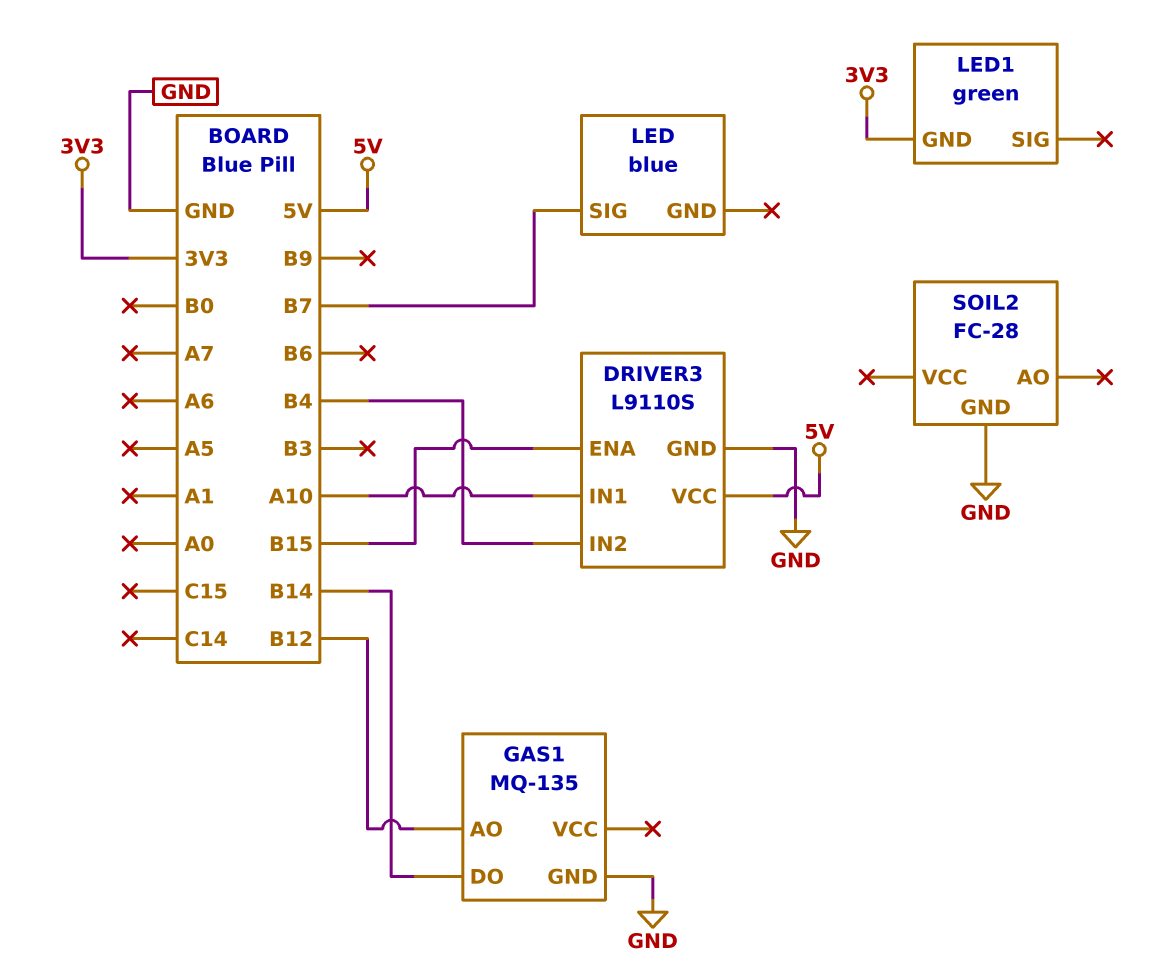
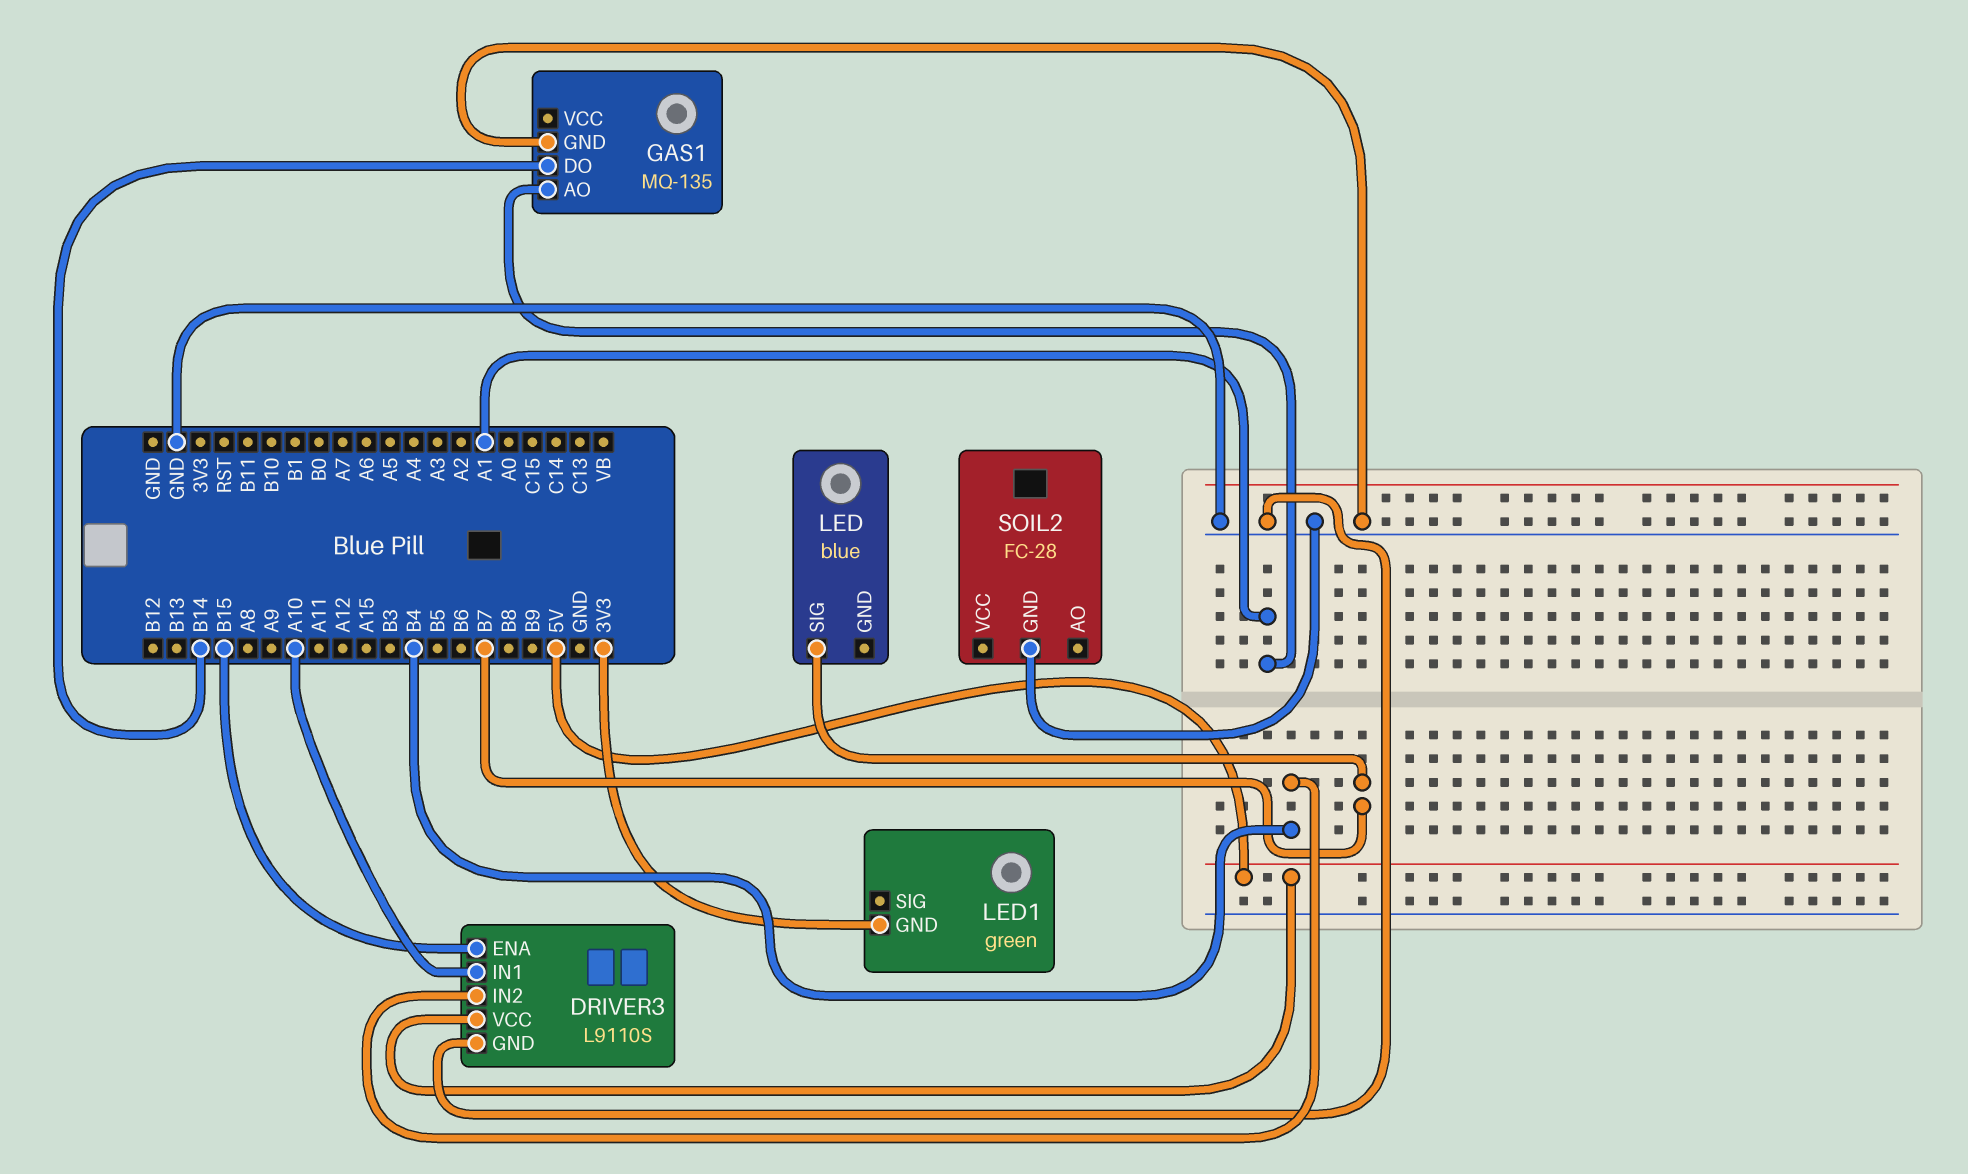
GAS1 pin AO: B12 -> A1

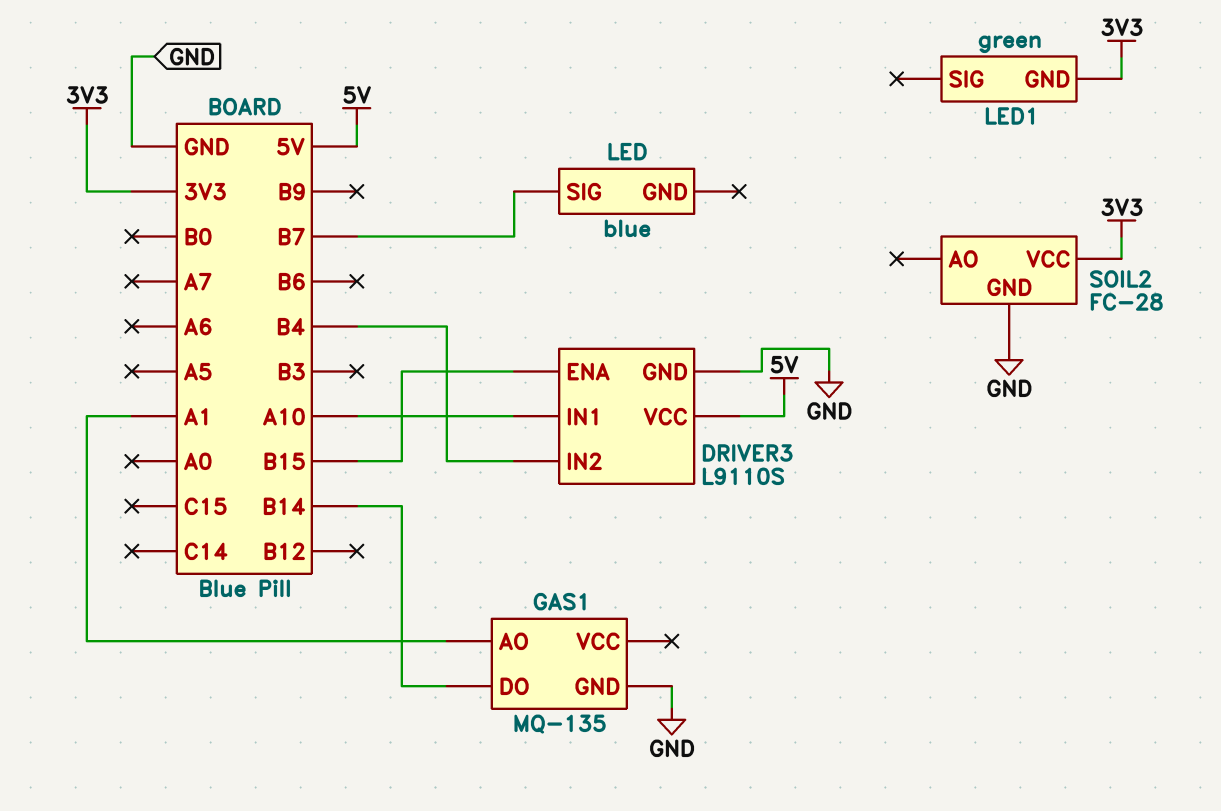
SOIL2 pin VCC: none -> 3V3

